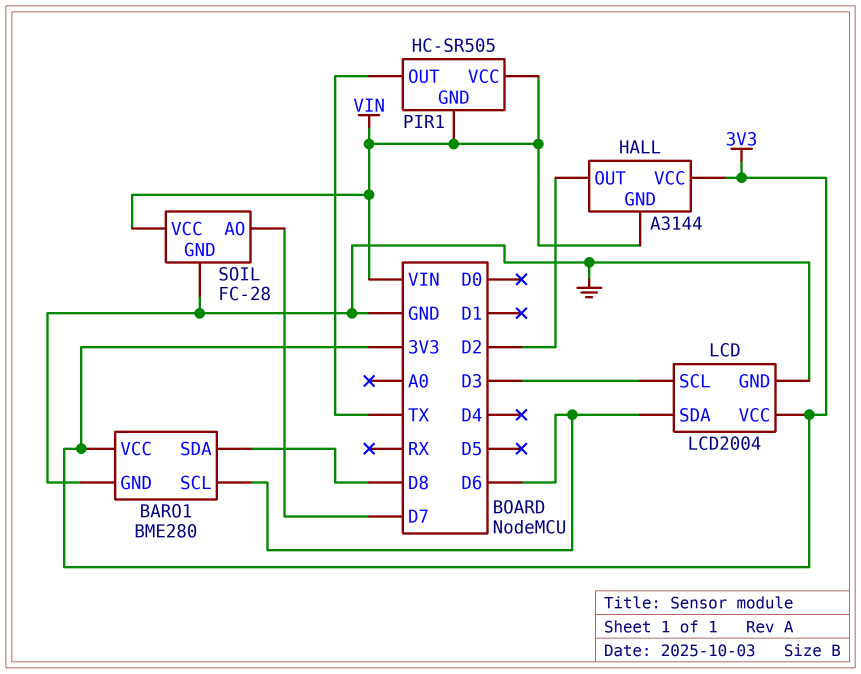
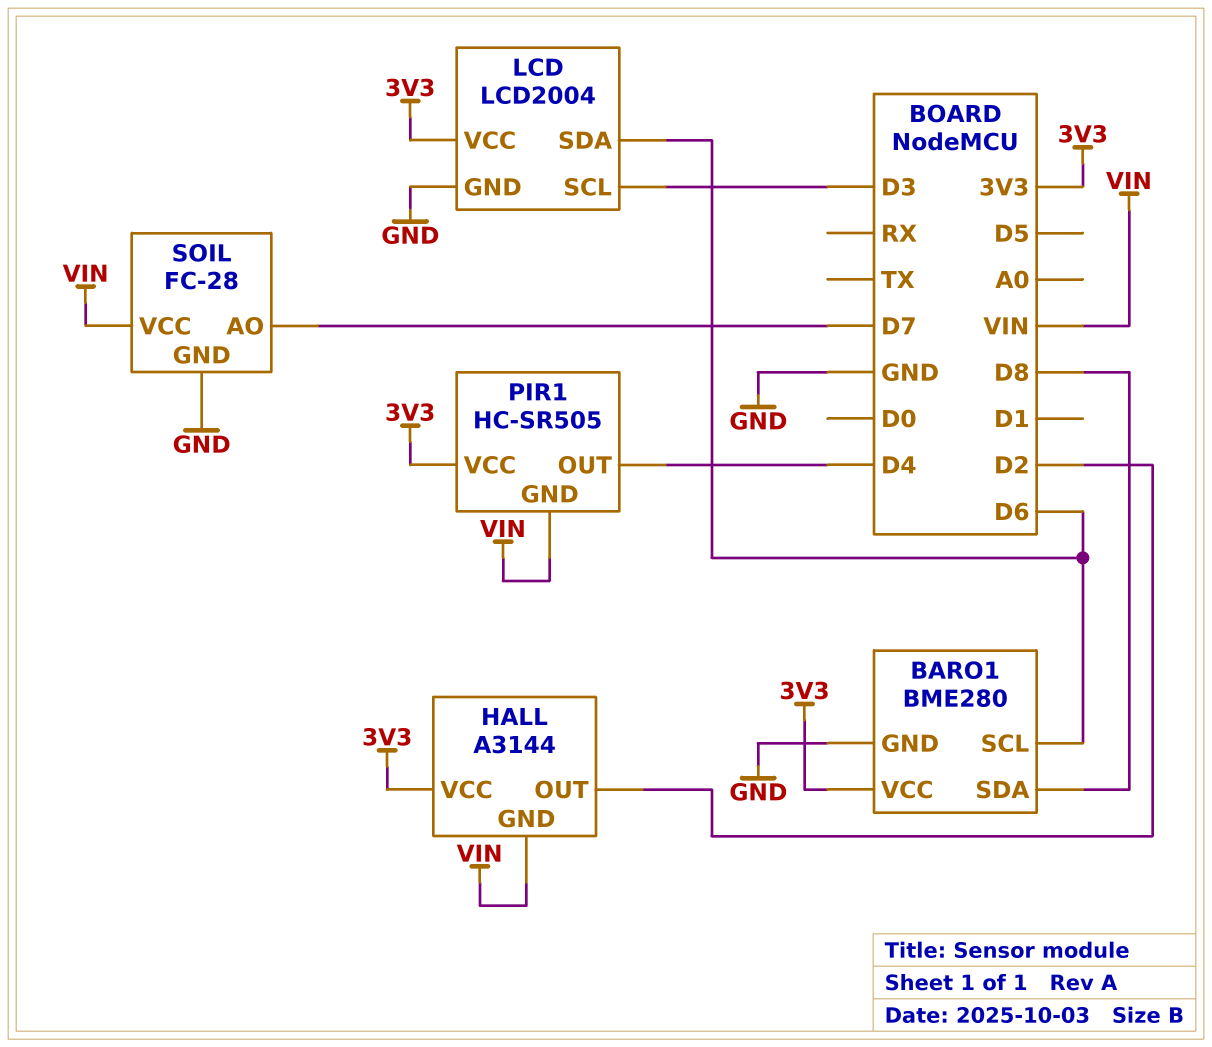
PIR1 pin OUT: TX -> D4
PIR1 pin VCC: VIN -> 3V3

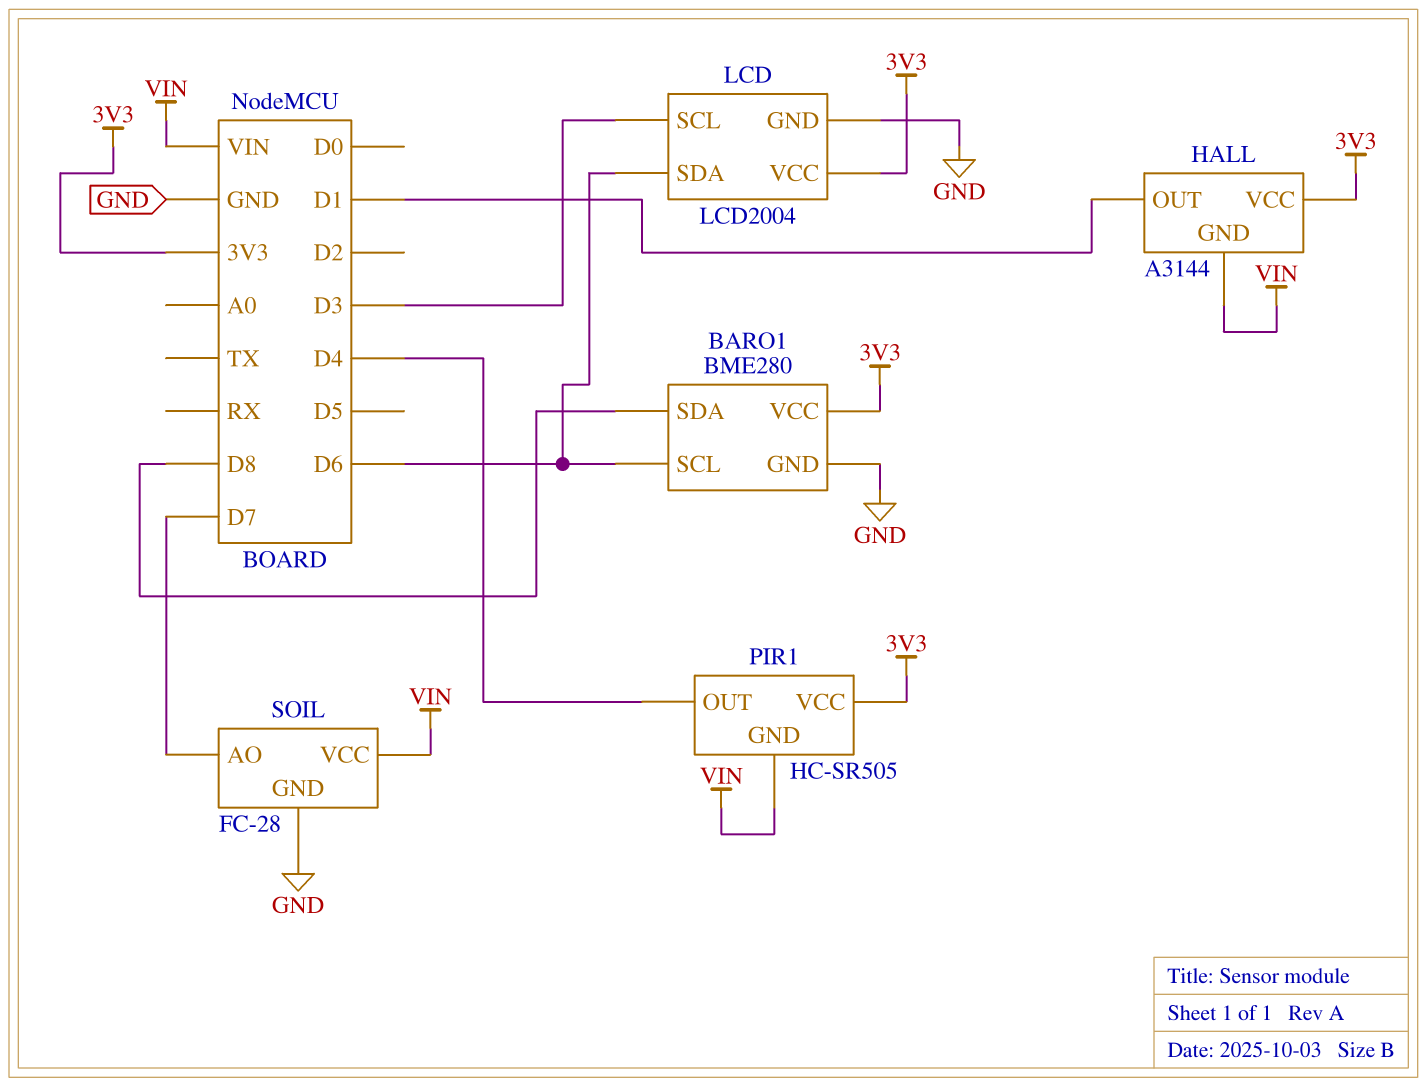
HALL pin OUT: D2 -> D1

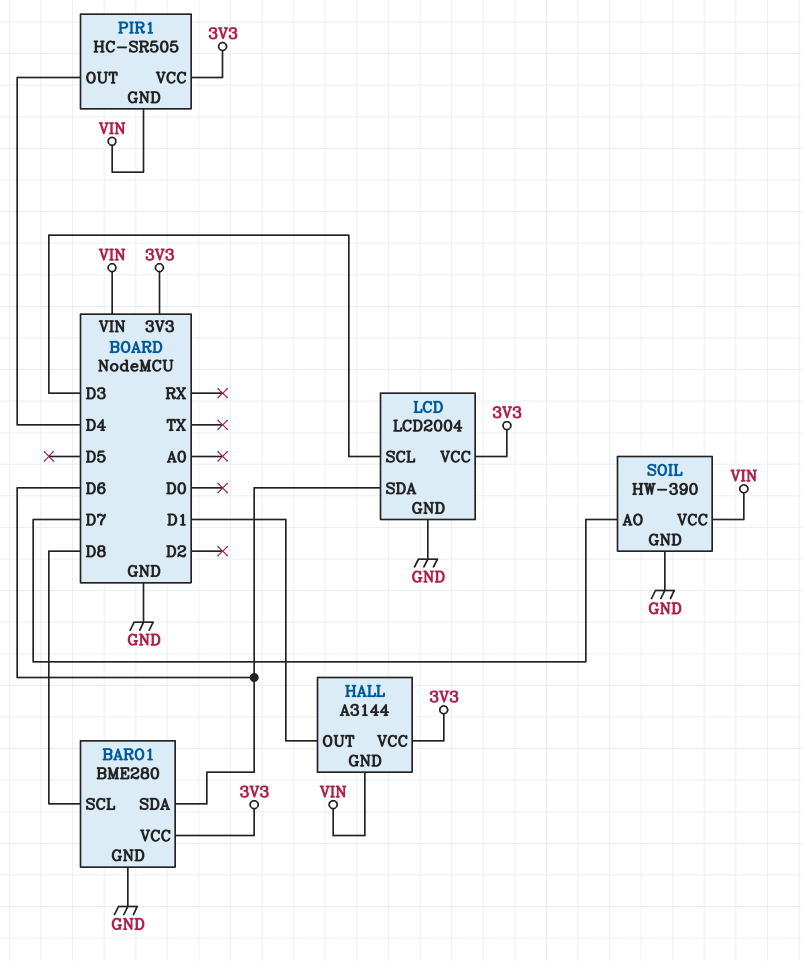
BARO1 pin SCL: D6 -> D8
BARO1 pin SDA: D8 -> D6
SOIL: FC-28 -> HW-390

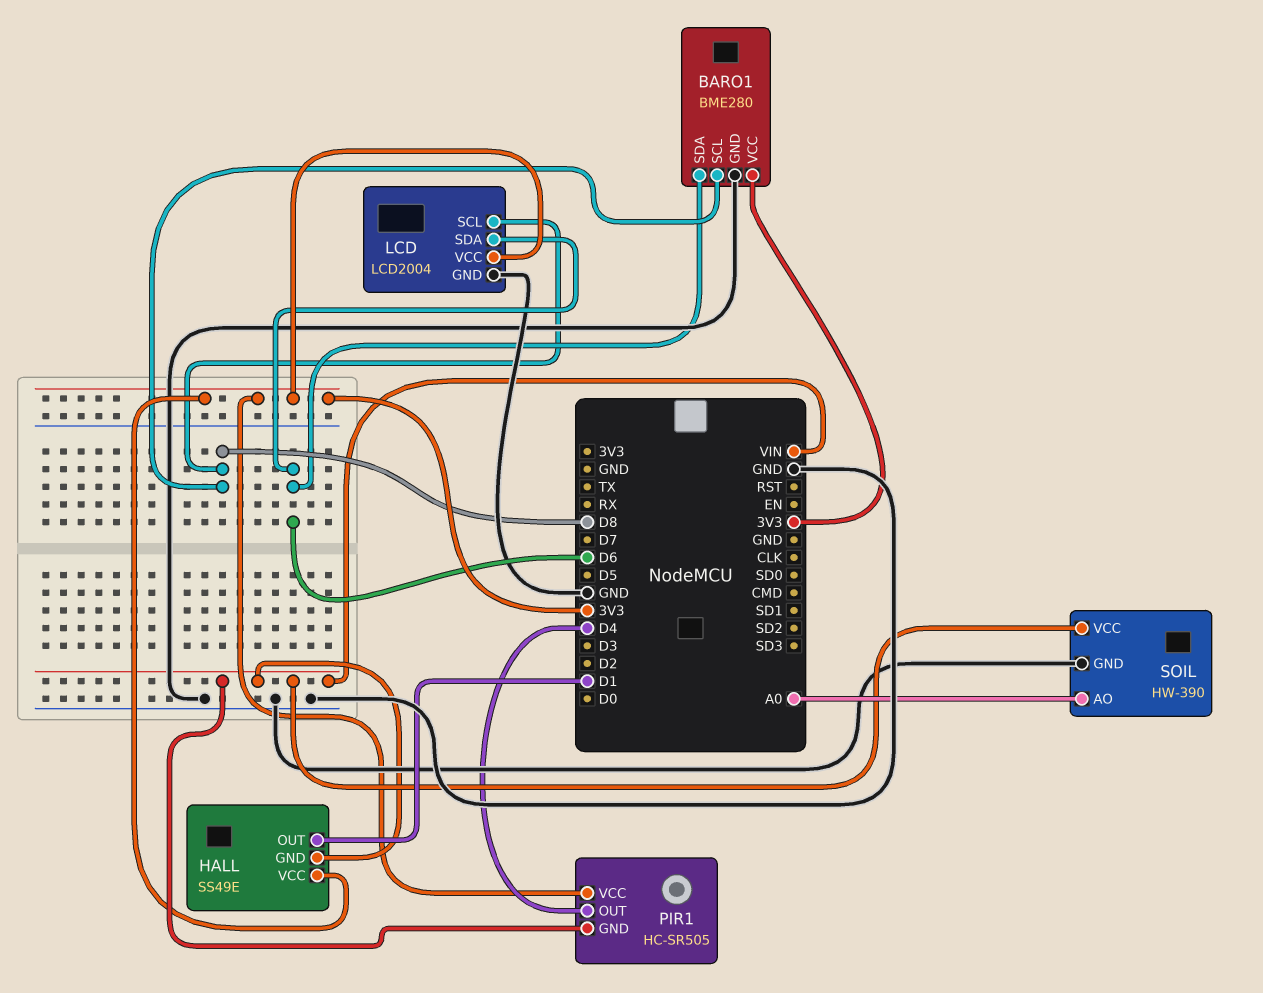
HALL: A3144 -> SS49E
LCD pin SCL: D3 -> D8
SOIL pin AO: D7 -> A0

